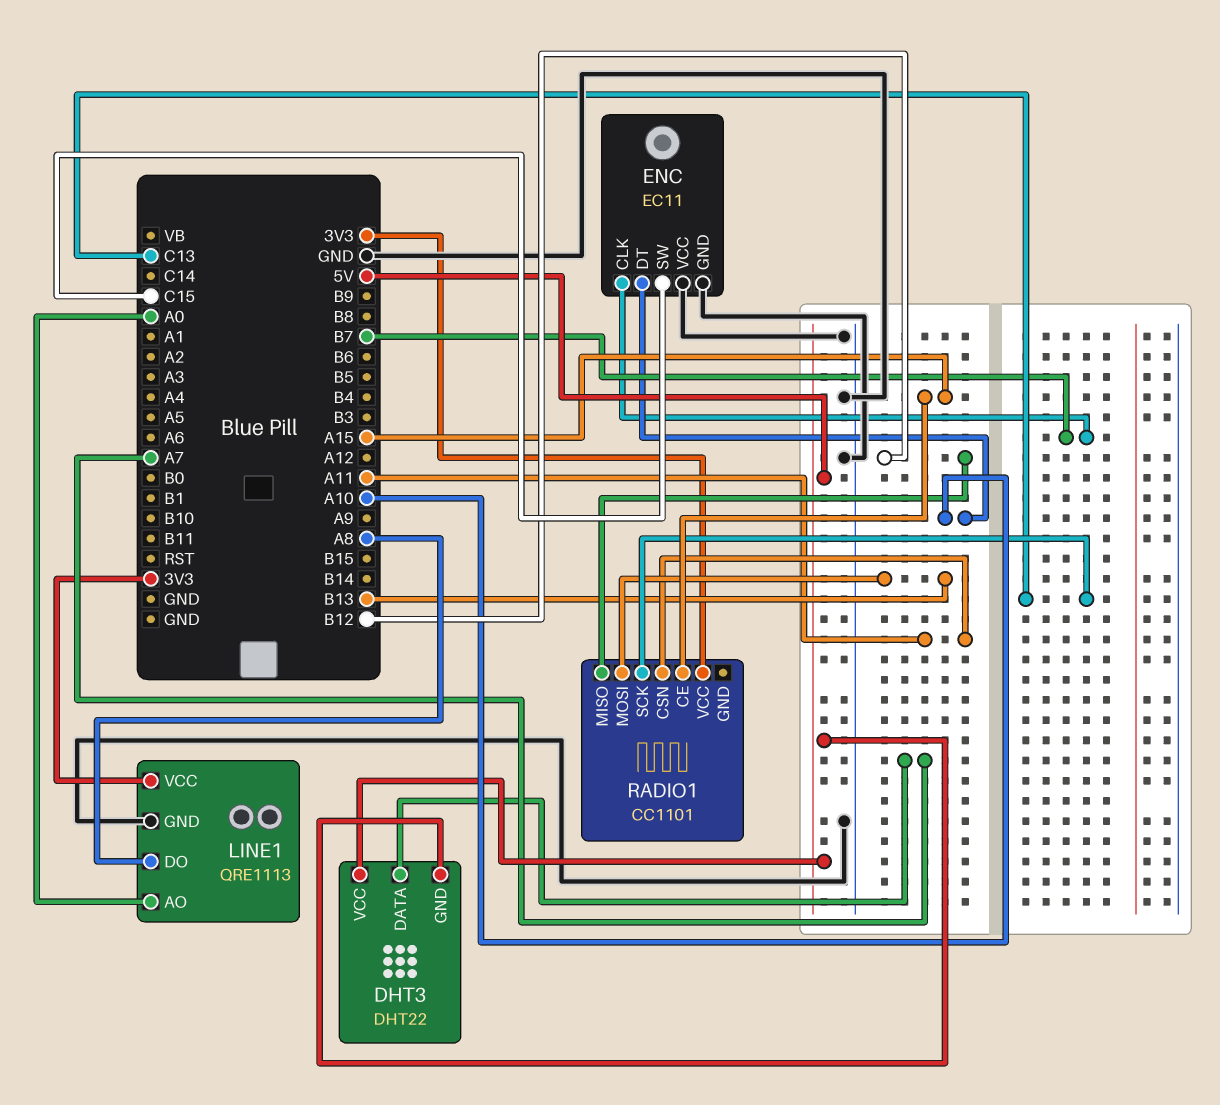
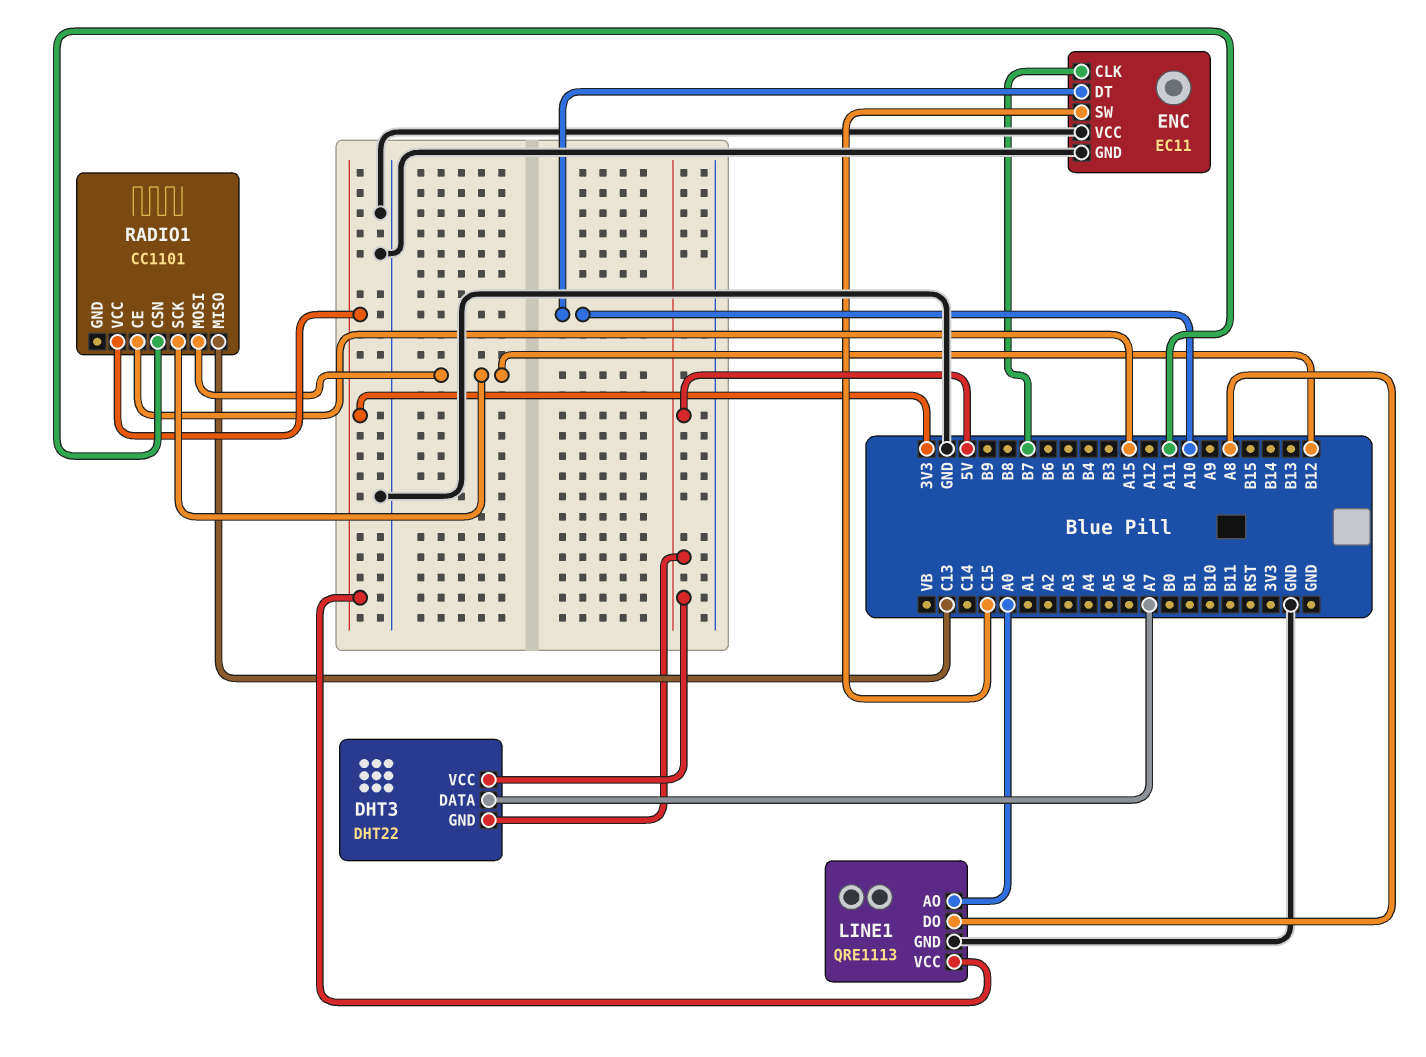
RADIO1 pin MISO: B12 -> C13
RADIO1 pin MOSI: B13 -> B12
RADIO1 pin SCK: C13 -> B12

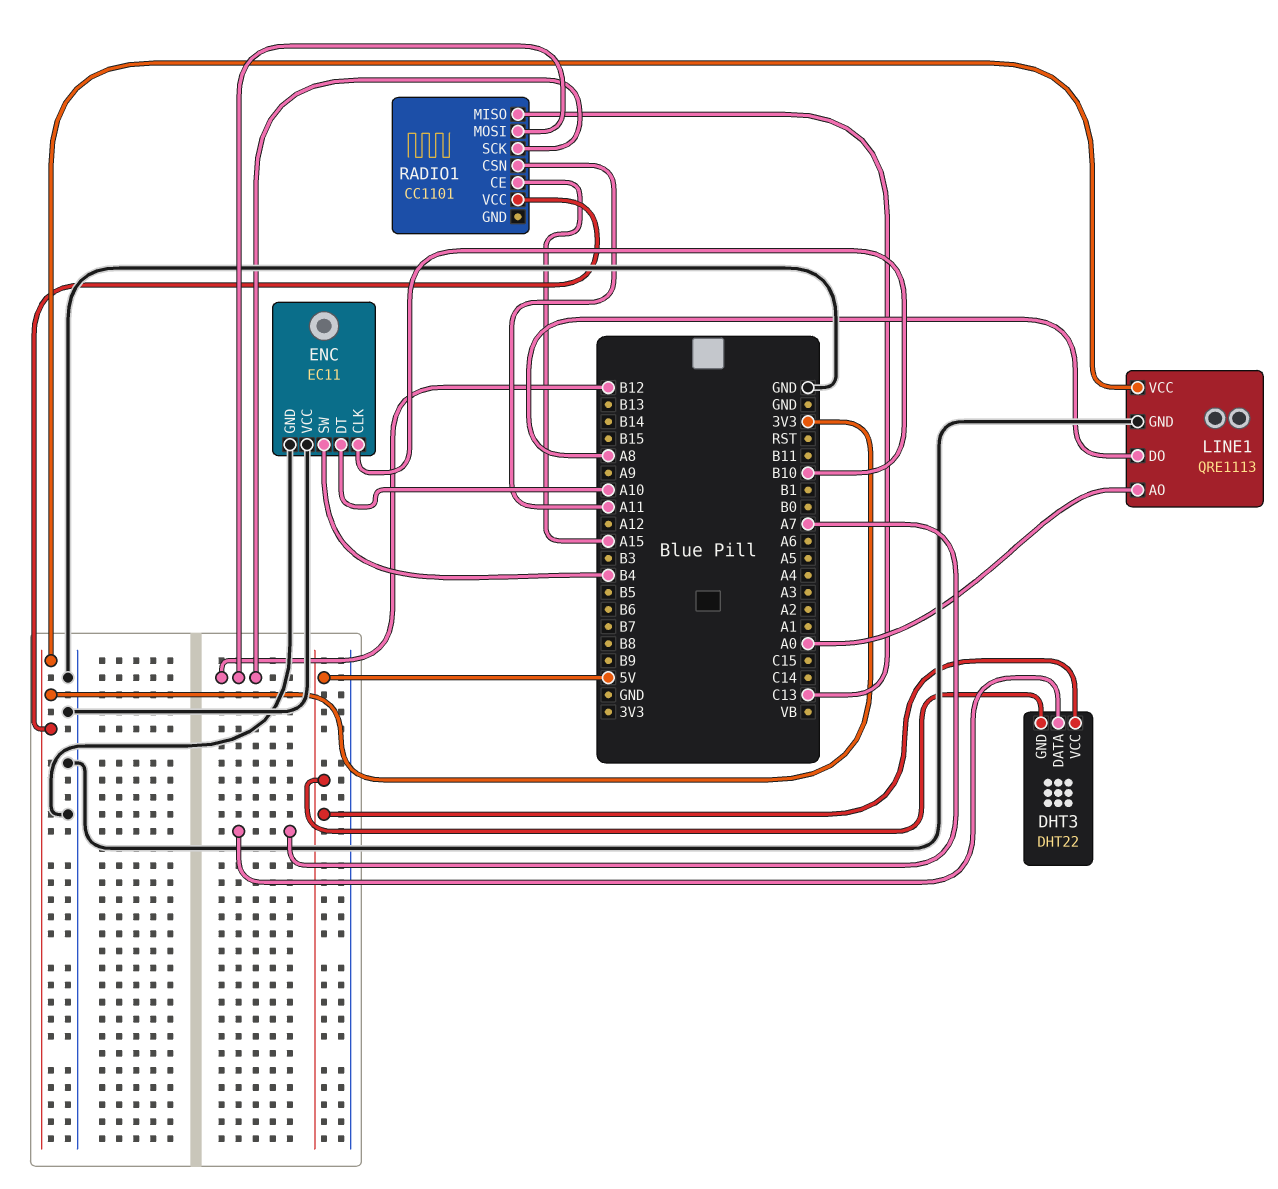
ENC pin CLK: B7 -> B10
ENC pin SW: C15 -> B4

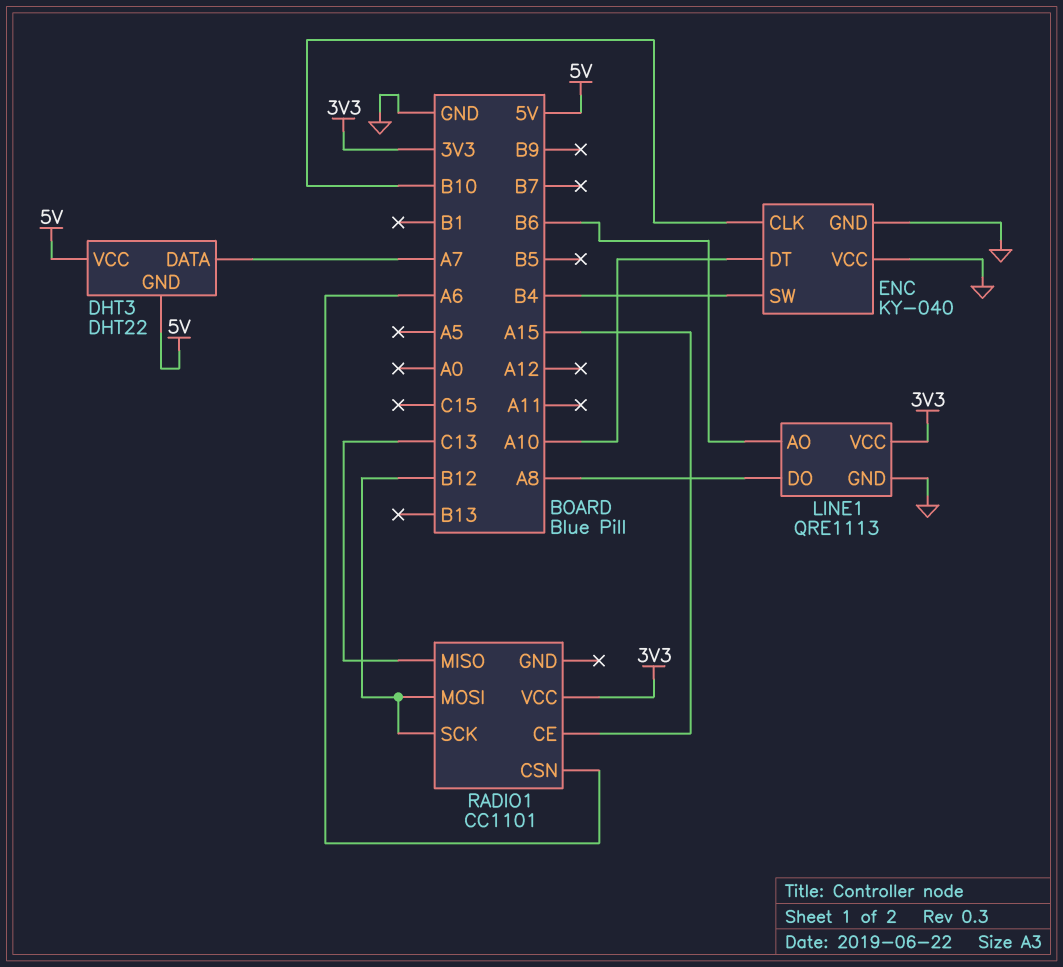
ENC: EC11 -> KY-040
LINE1 pin AO: A0 -> B6
RADIO1 pin CSN: A11 -> A6

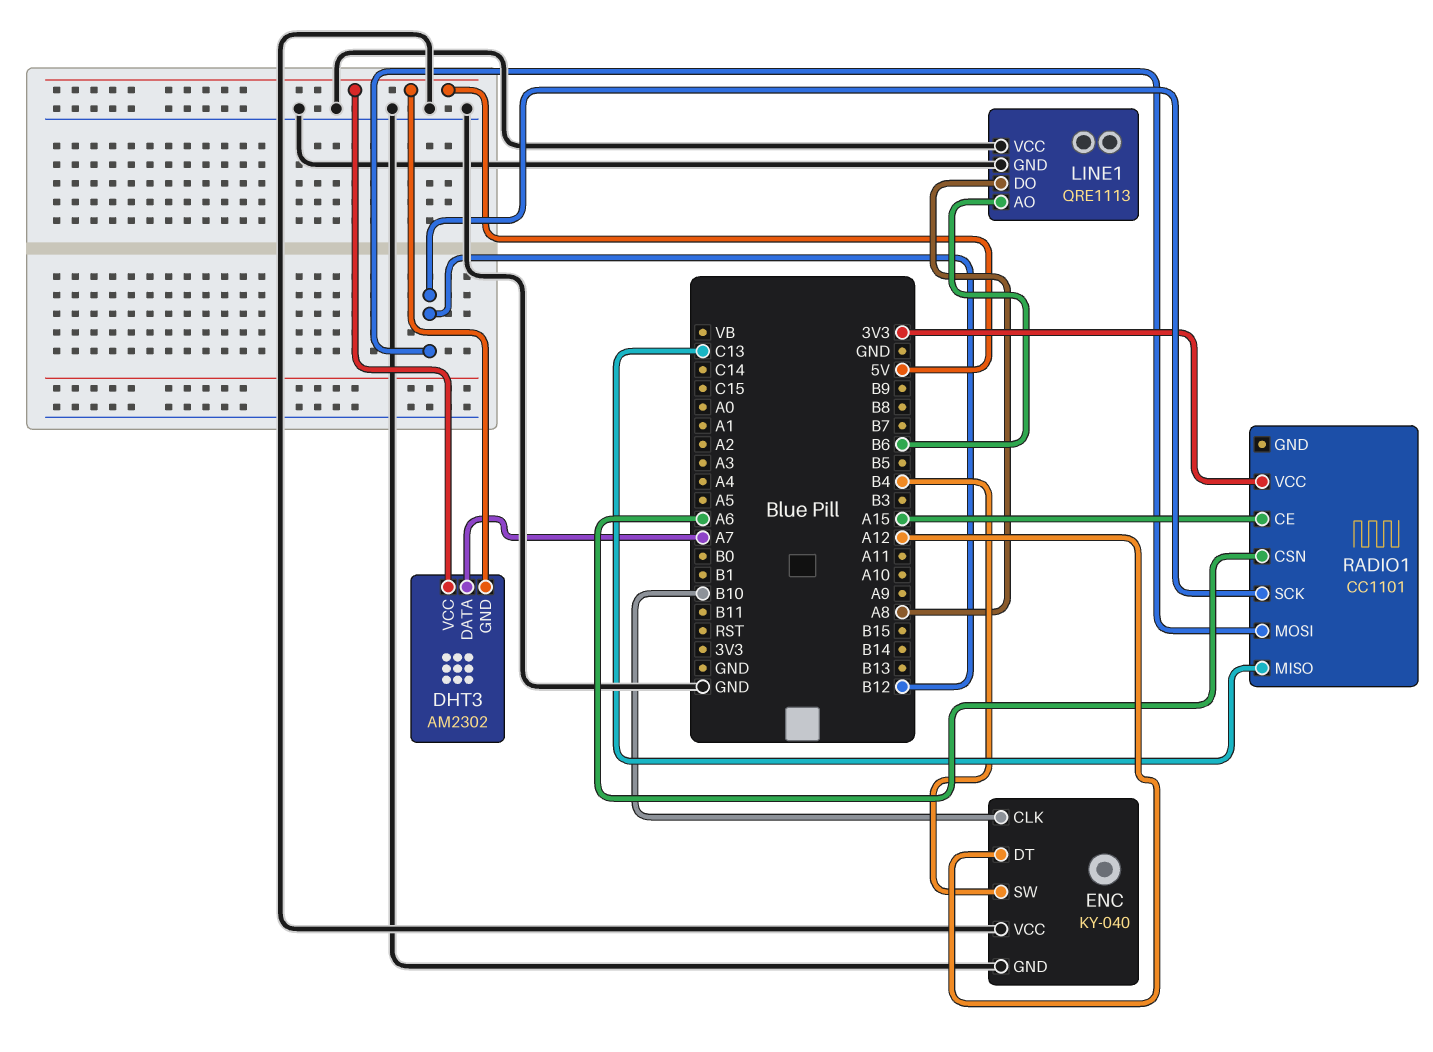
DHT3: DHT22 -> AM2302
ENC pin DT: A10 -> A12
LINE1 pin VCC: 3V3 -> GND

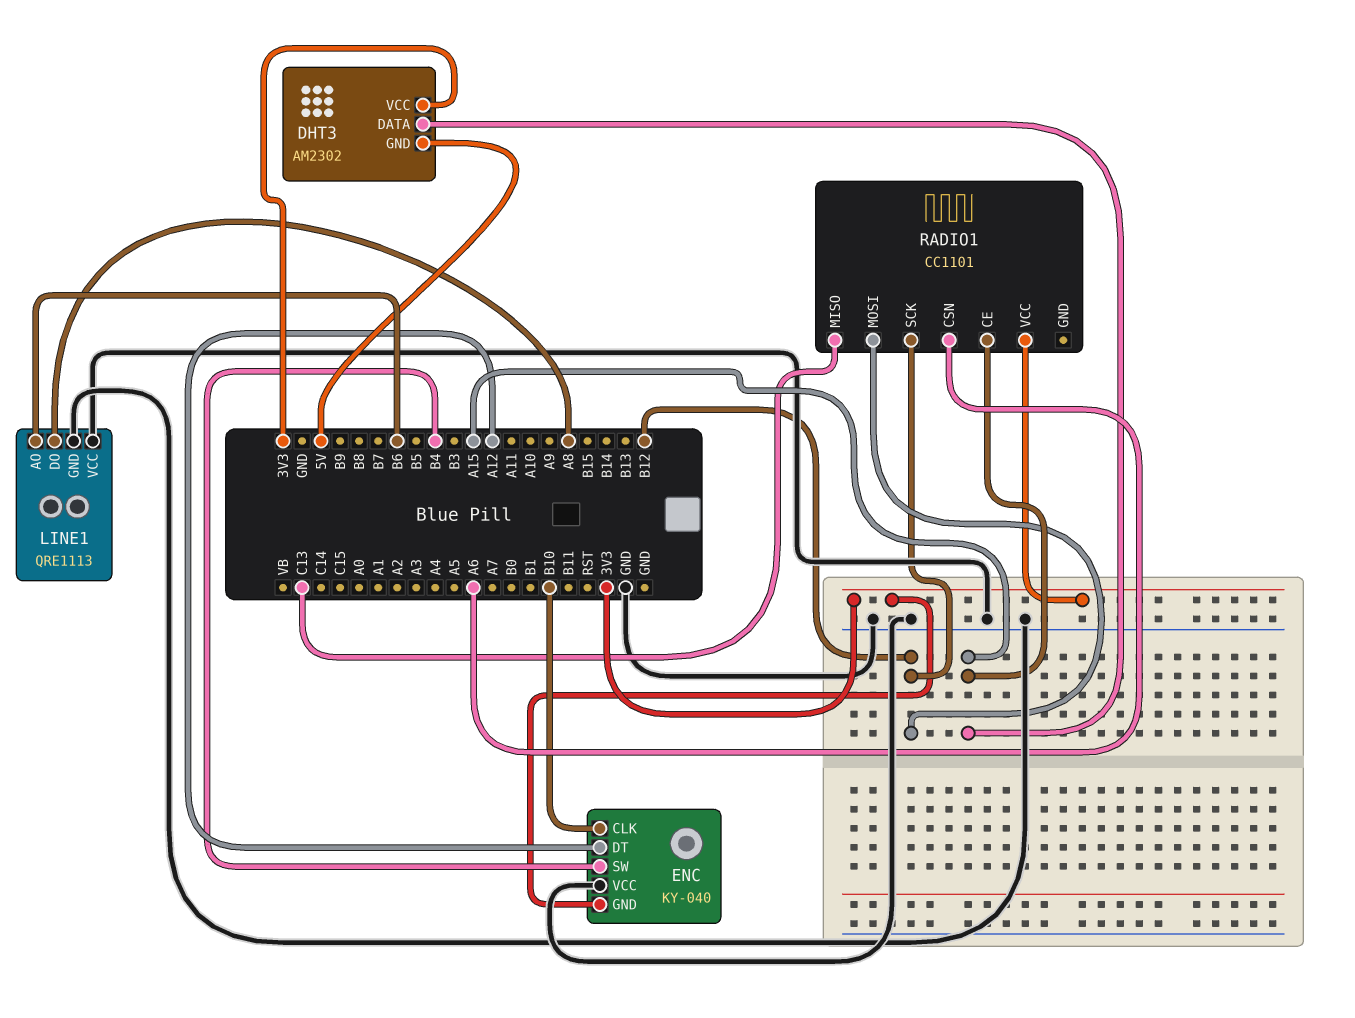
DHT3 pin DATA: A7 -> A15
DHT3 pin VCC: 5V -> 3V3
ENC pin GND: GND -> 3V3

